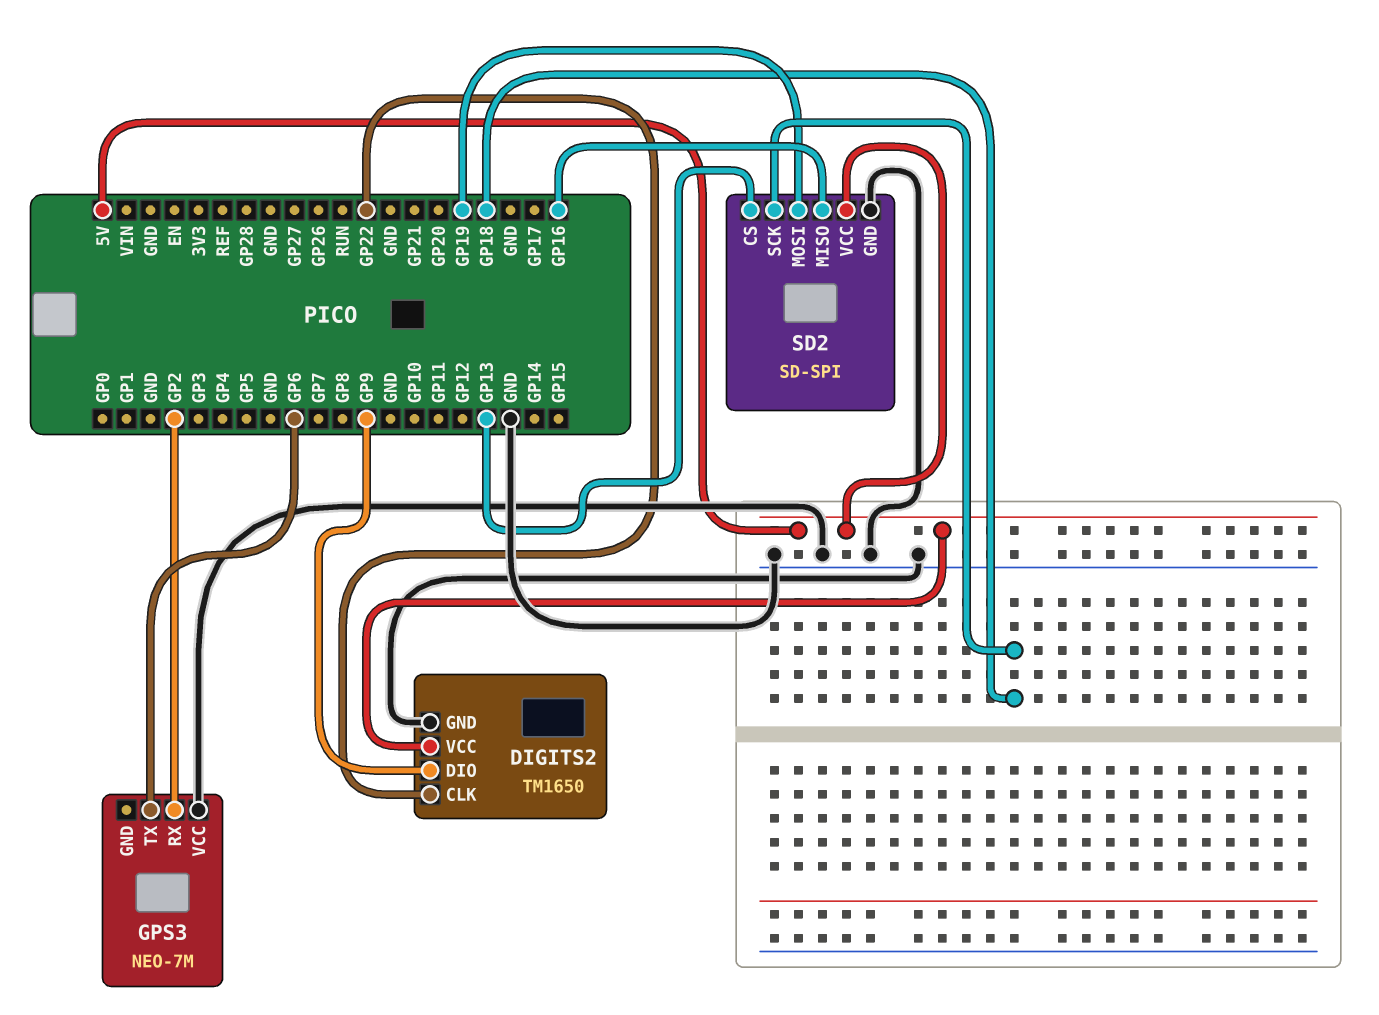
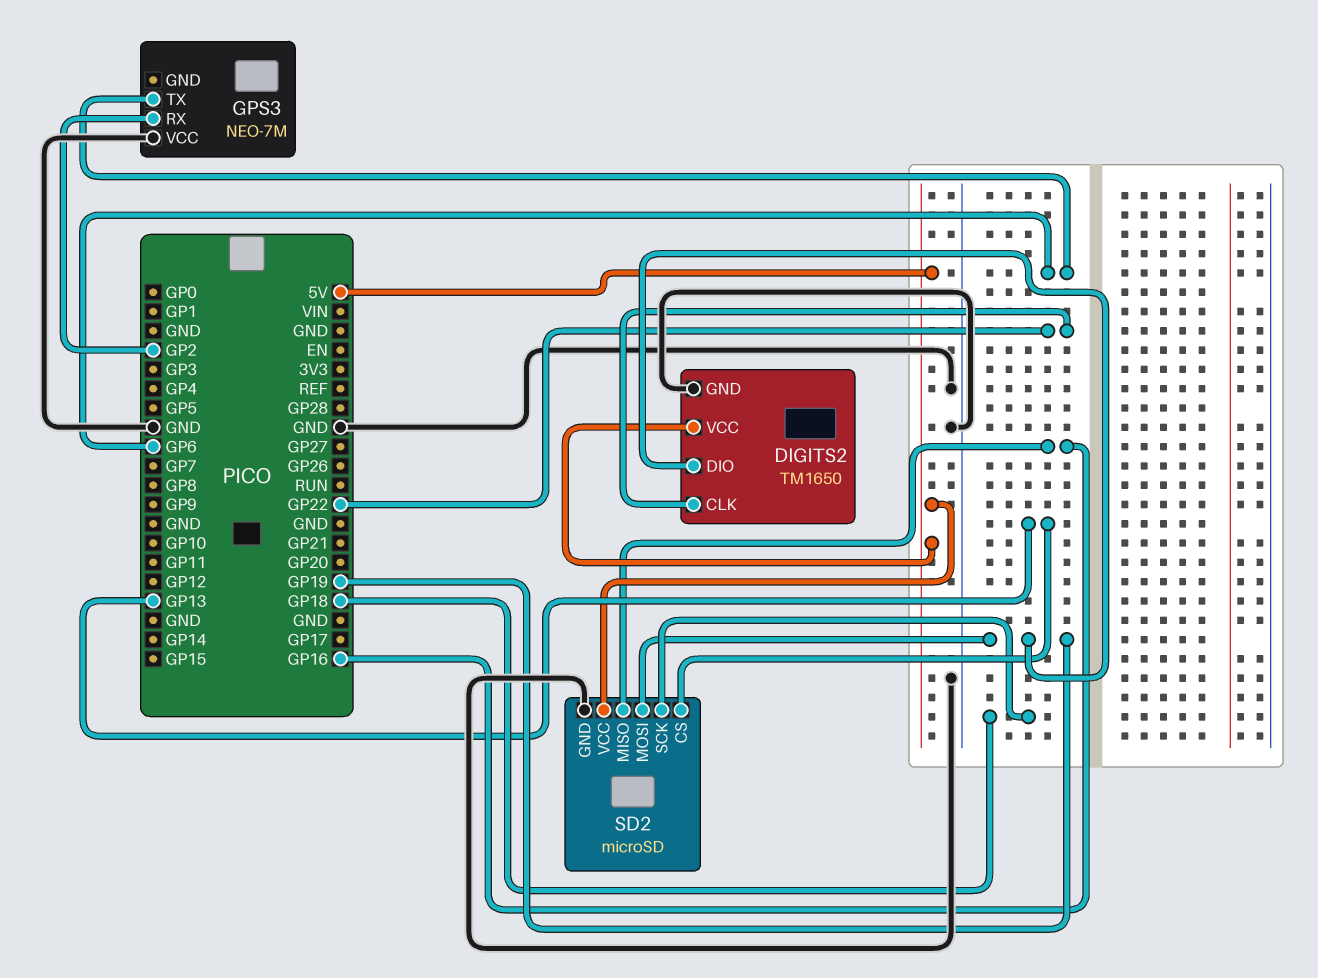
DIGITS2 pin DIO: GP9 -> GP19
SD2: SD-SPI -> microSD

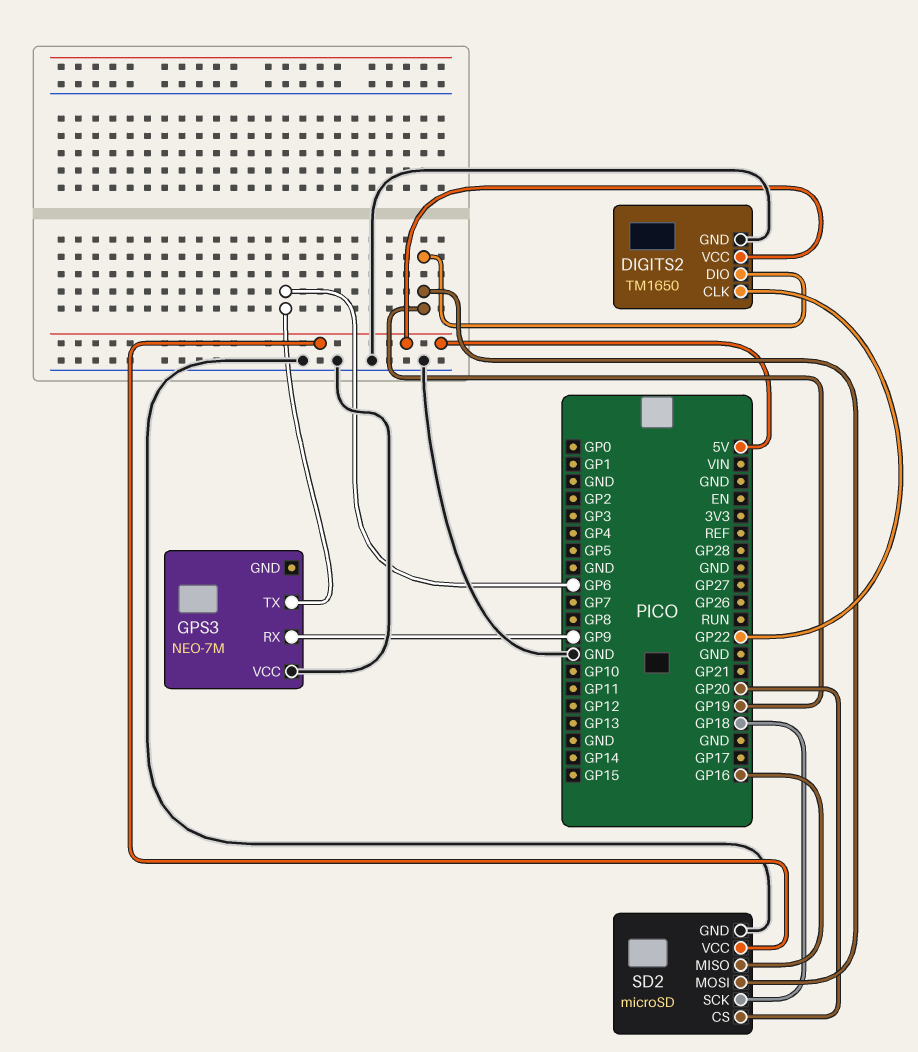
GPS3 pin RX: GP2 -> GP9
SD2 pin CS: GP13 -> GP20

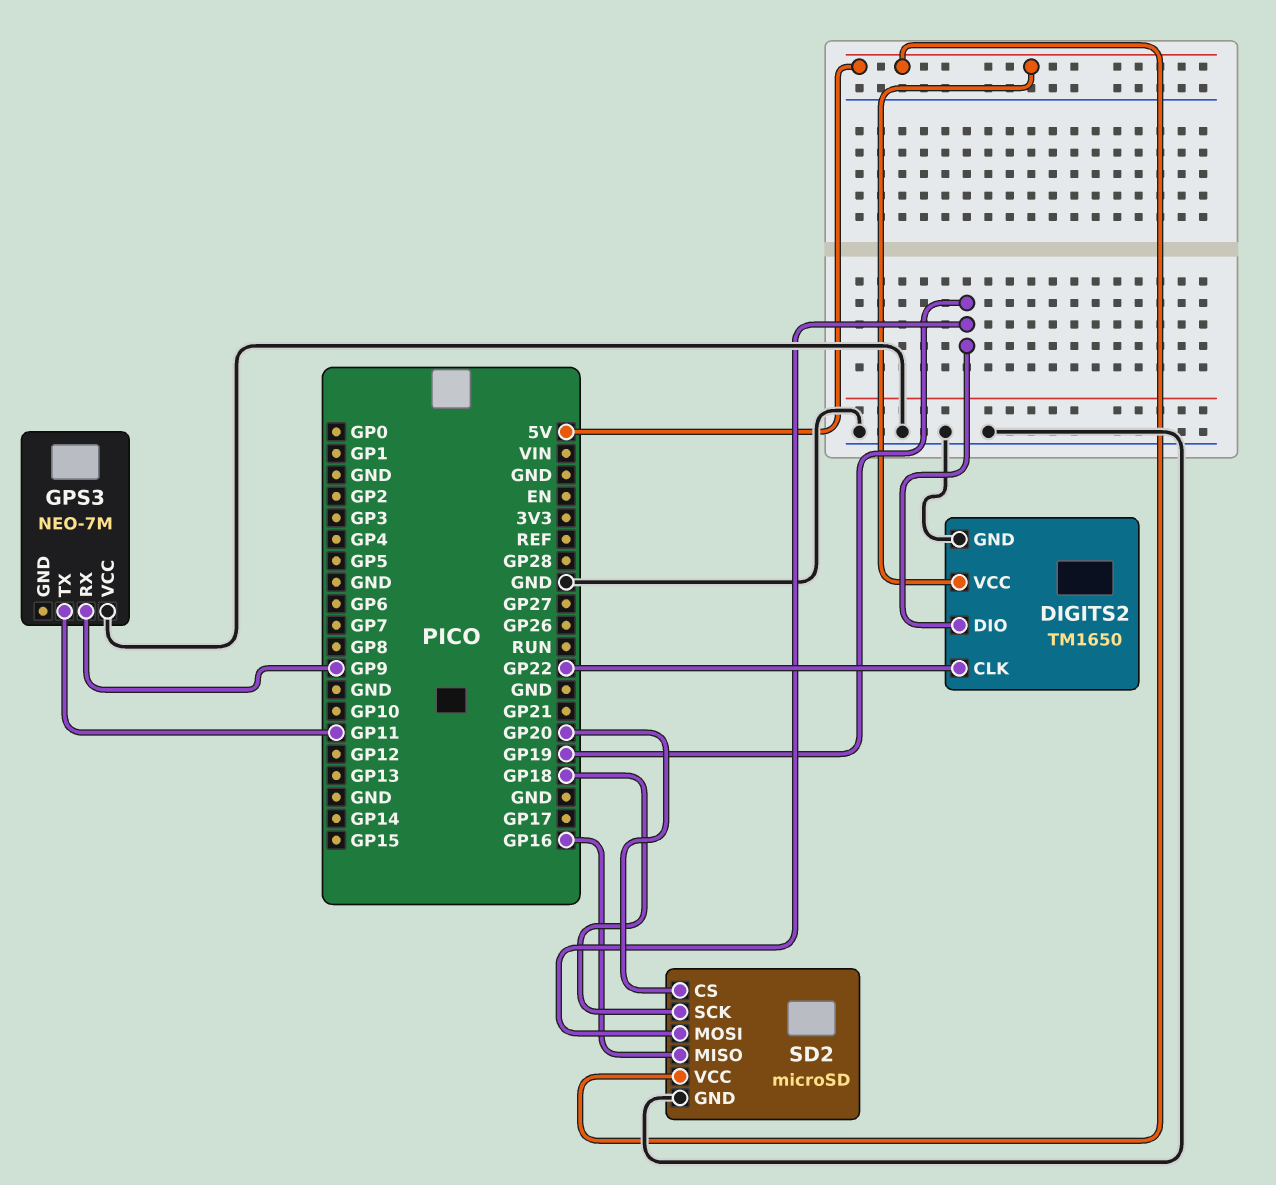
GPS3 pin TX: GP6 -> GP11

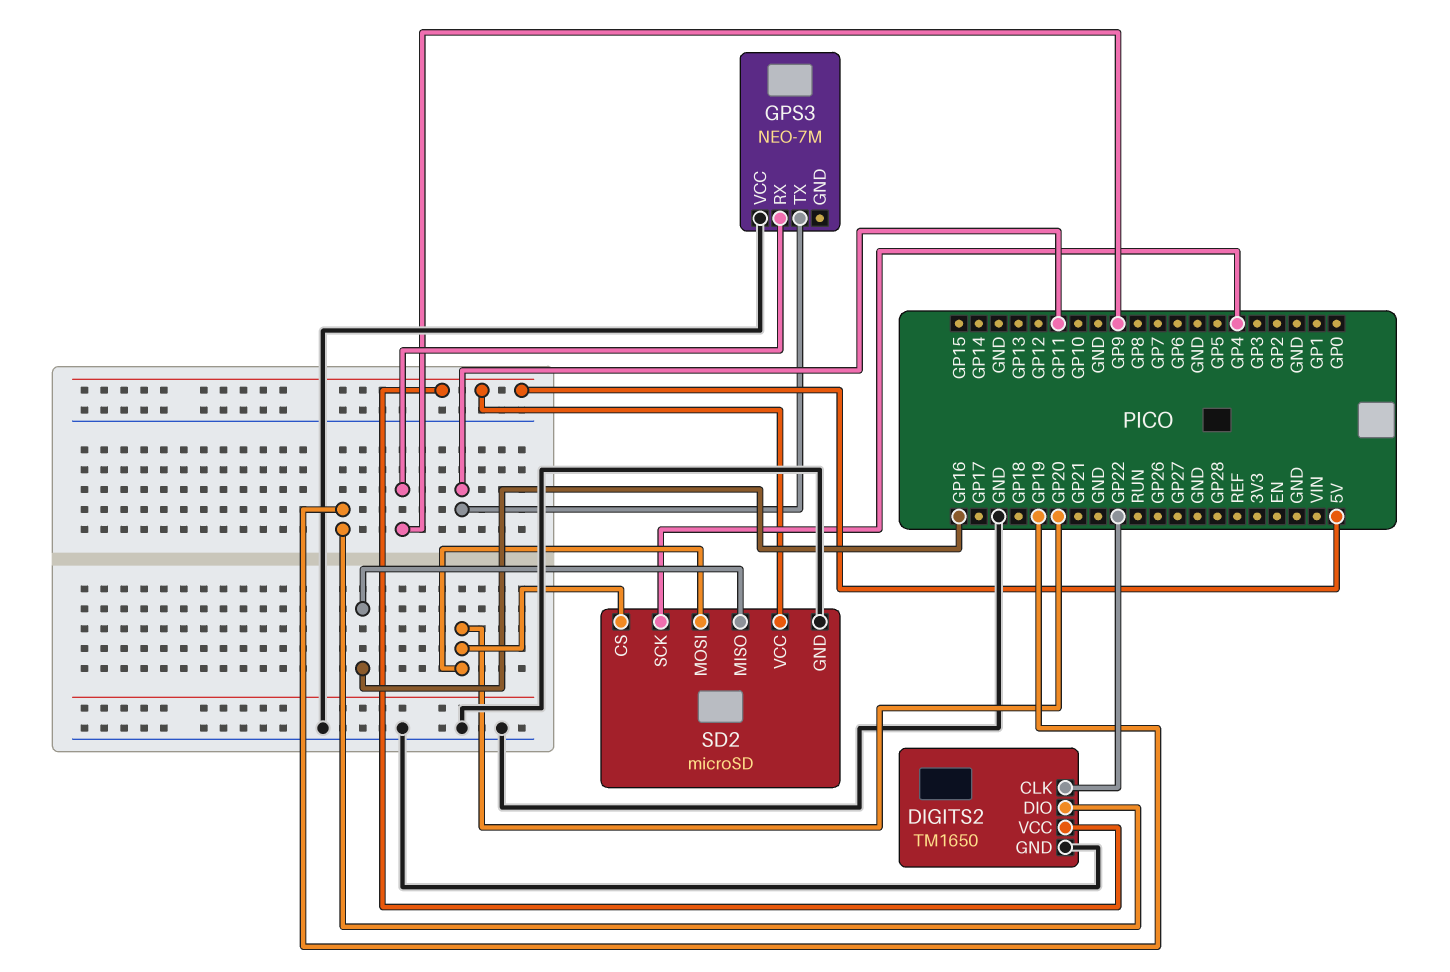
SD2 pin MOSI: GP19 -> GP20
SD2 pin SCK: GP18 -> GP4

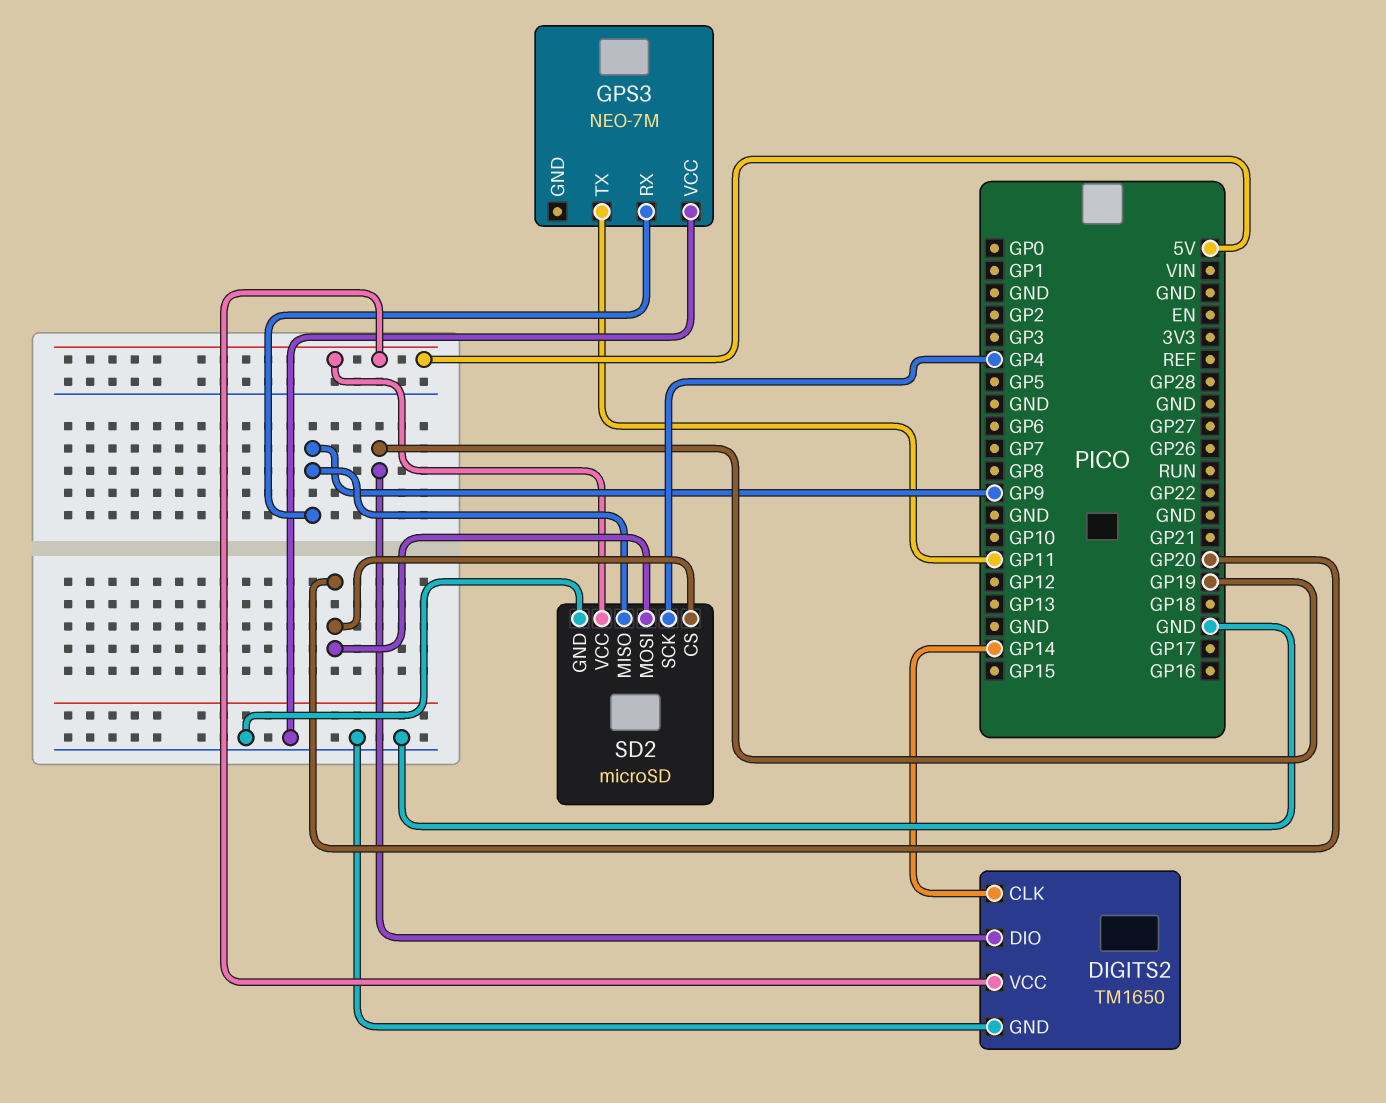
DIGITS2 pin CLK: GP22 -> GP14
SD2 pin MISO: GP16 -> GP9

